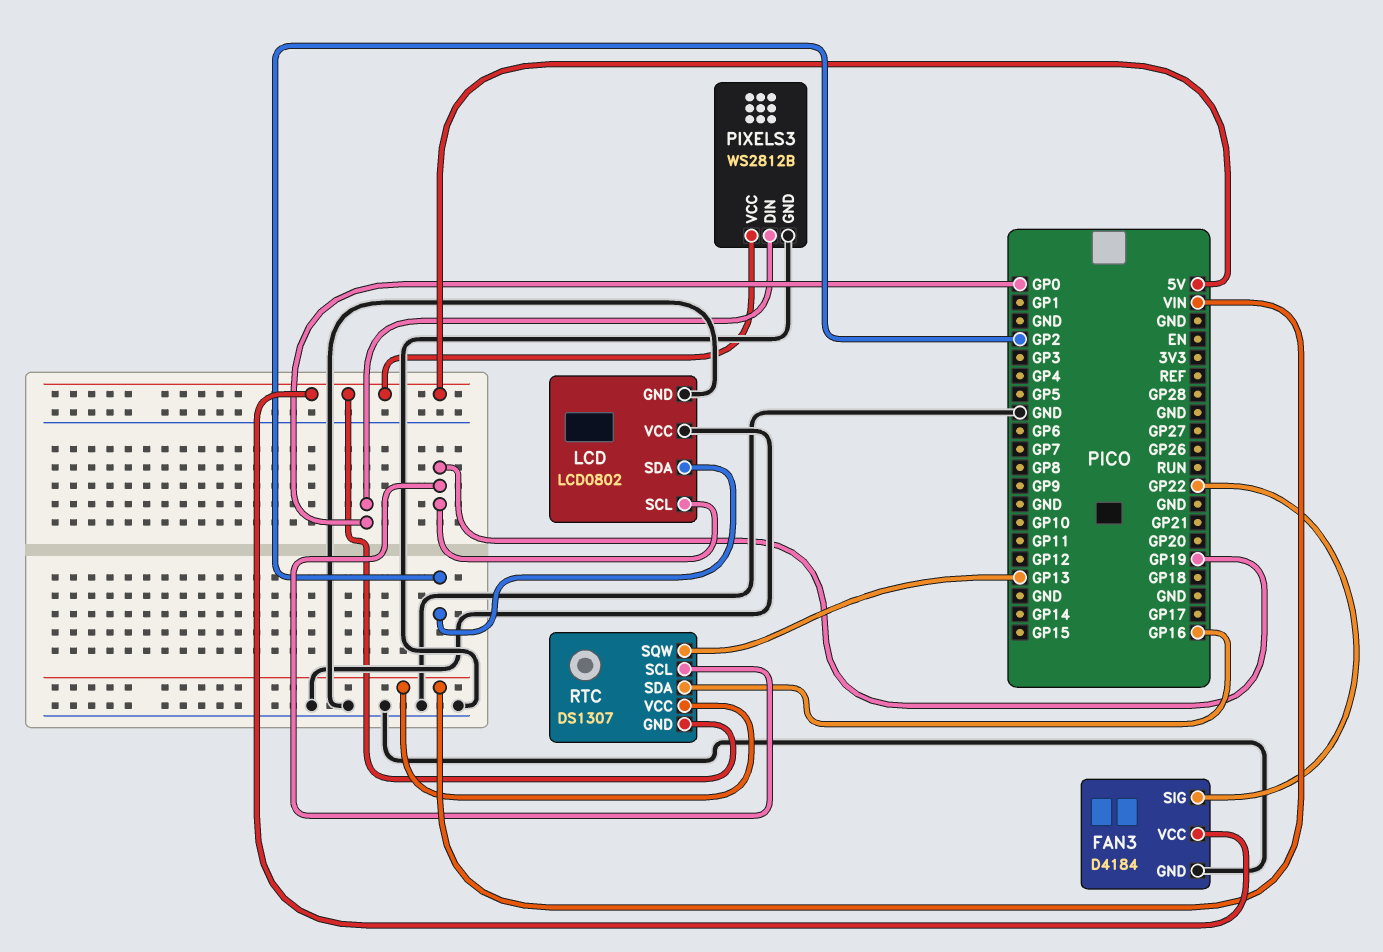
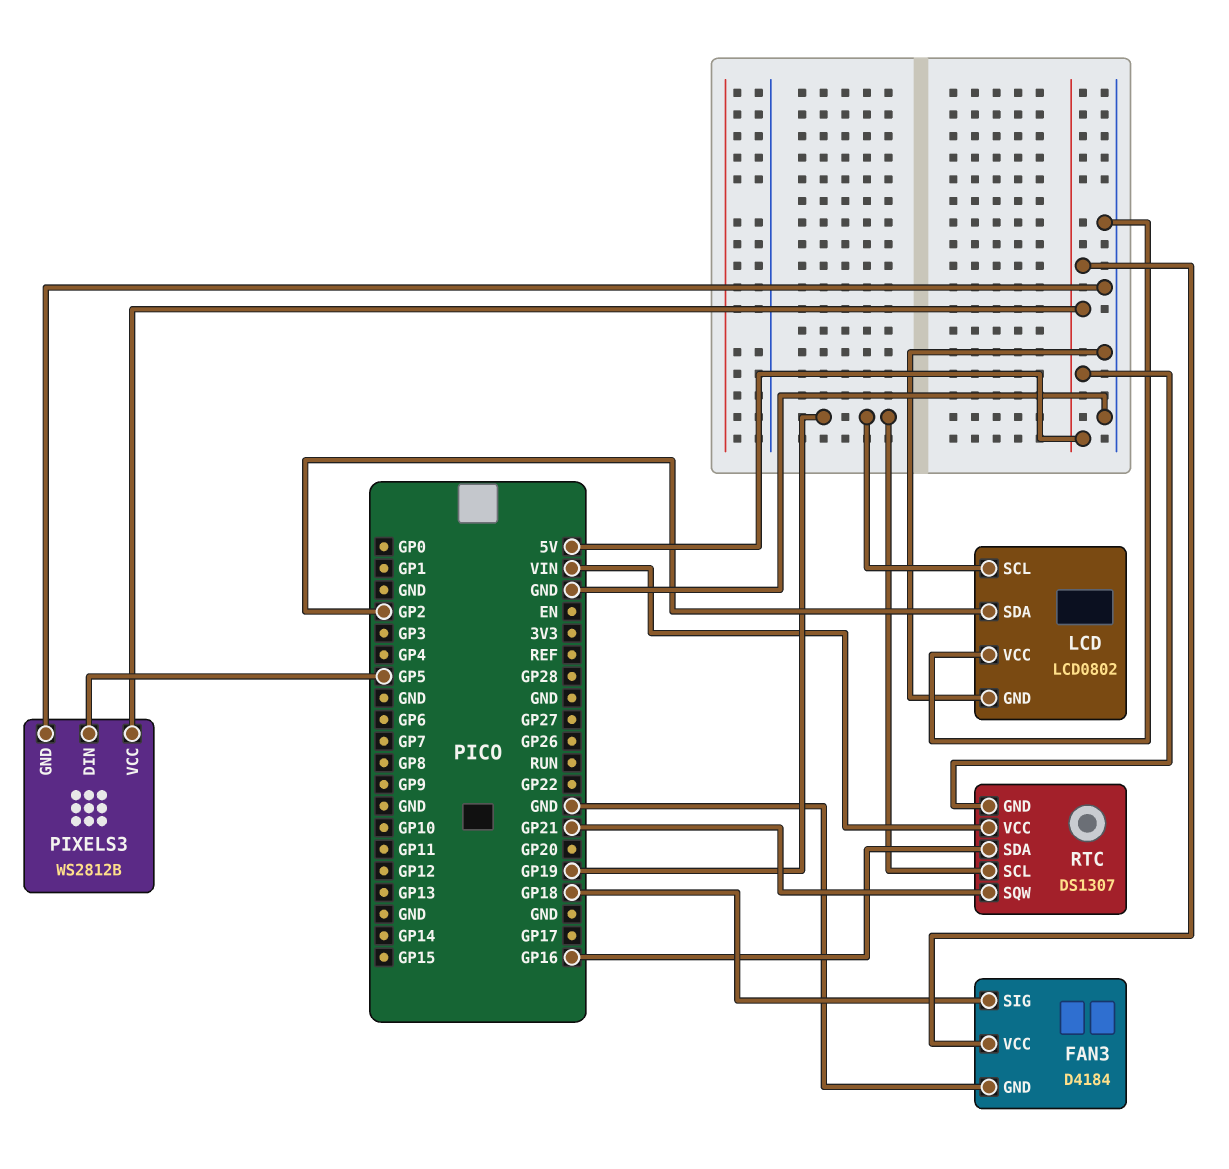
FAN3 pin SIG: GP22 -> GP18
PIXELS3 pin DIN: GP0 -> GP5
RTC pin SQW: GP13 -> GP21

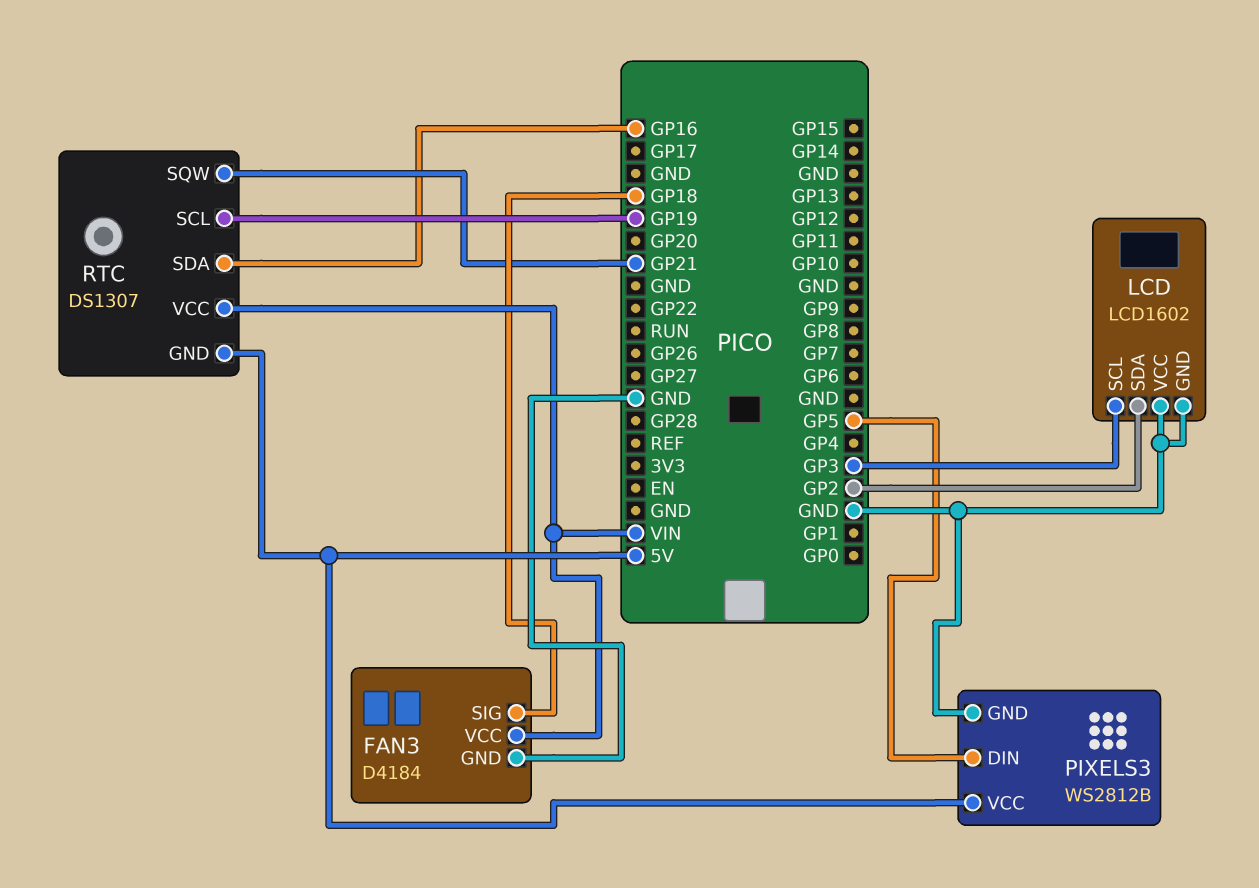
FAN3 pin VCC: 5V -> VIN
LCD: LCD0802 -> LCD1602
LCD pin SCL: GP19 -> GP3

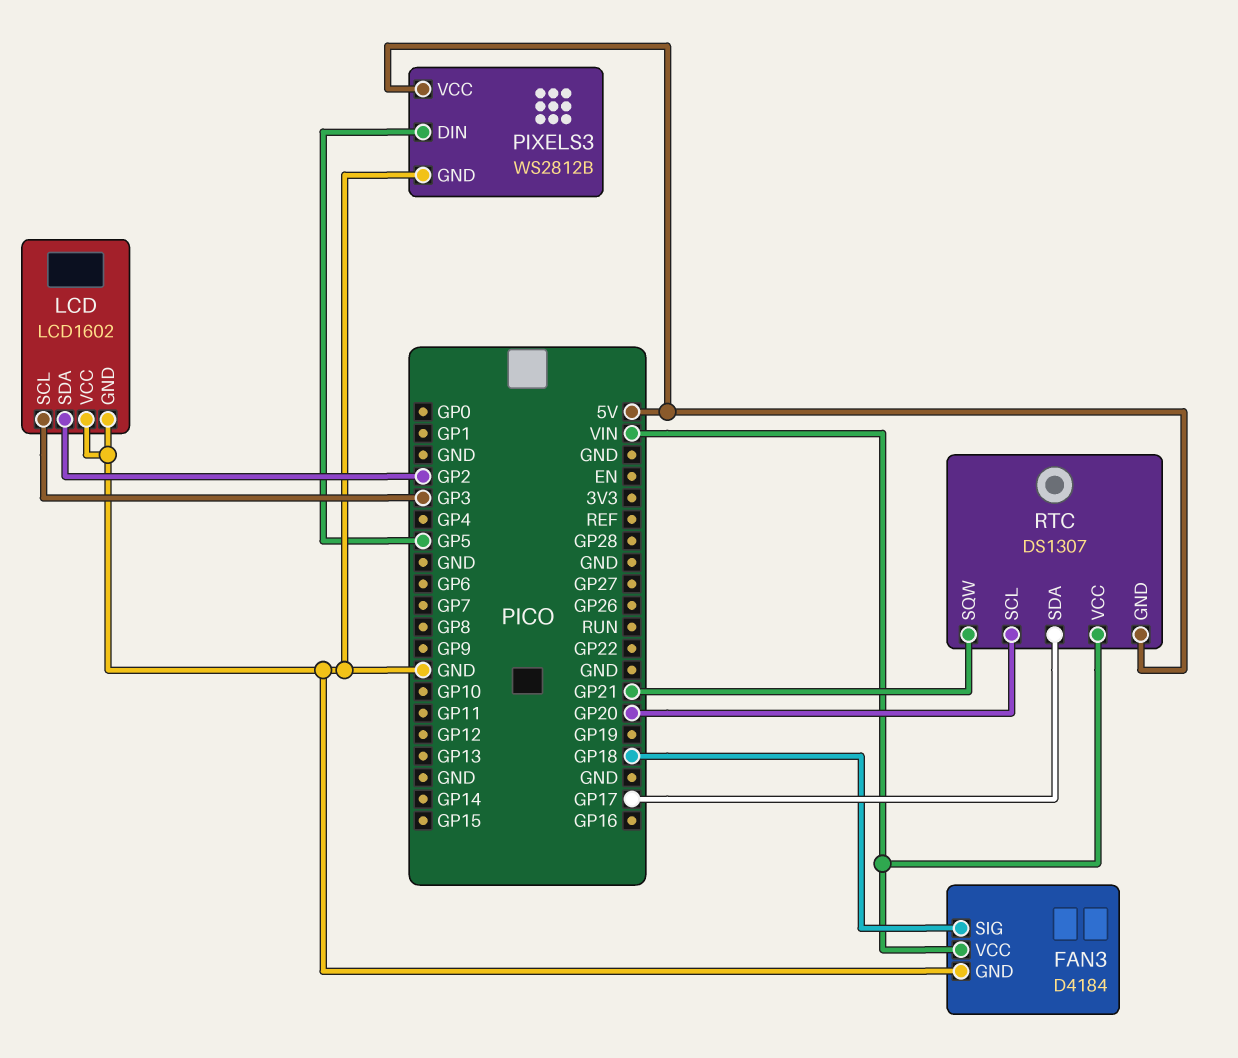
RTC pin SCL: GP19 -> GP20
RTC pin SDA: GP16 -> GP17

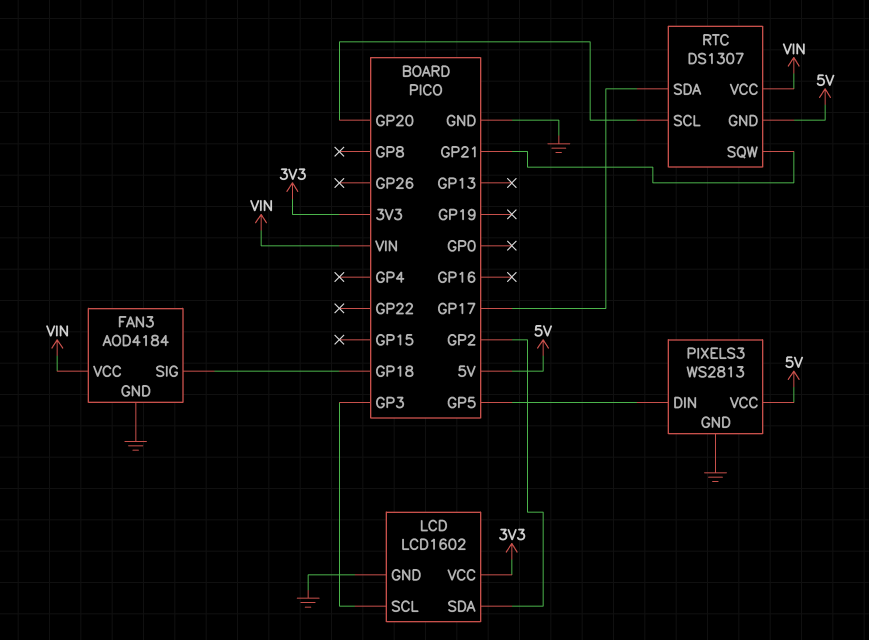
FAN3: D4184 -> AOD4184
LCD pin VCC: GND -> 3V3
PIXELS3: WS2812B -> WS2813

